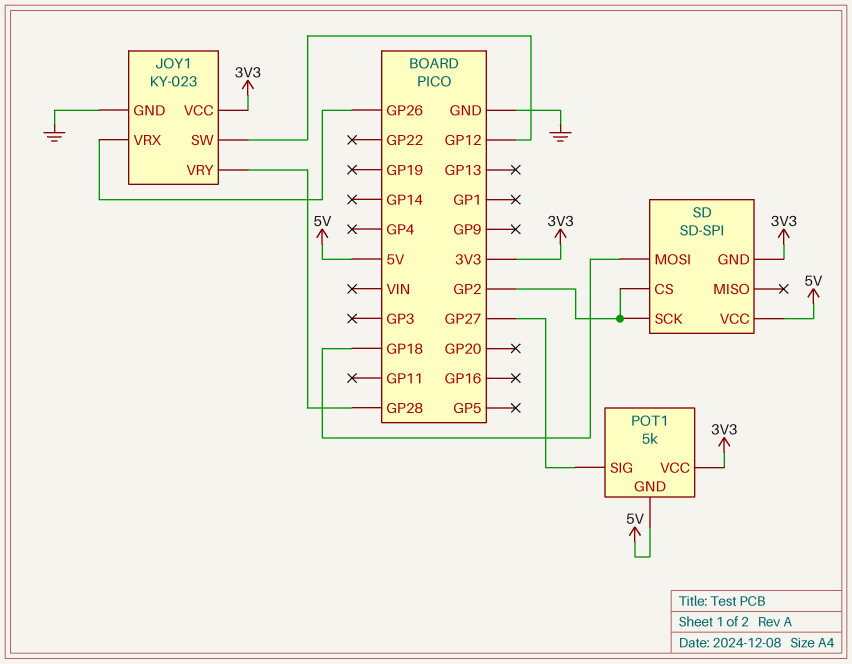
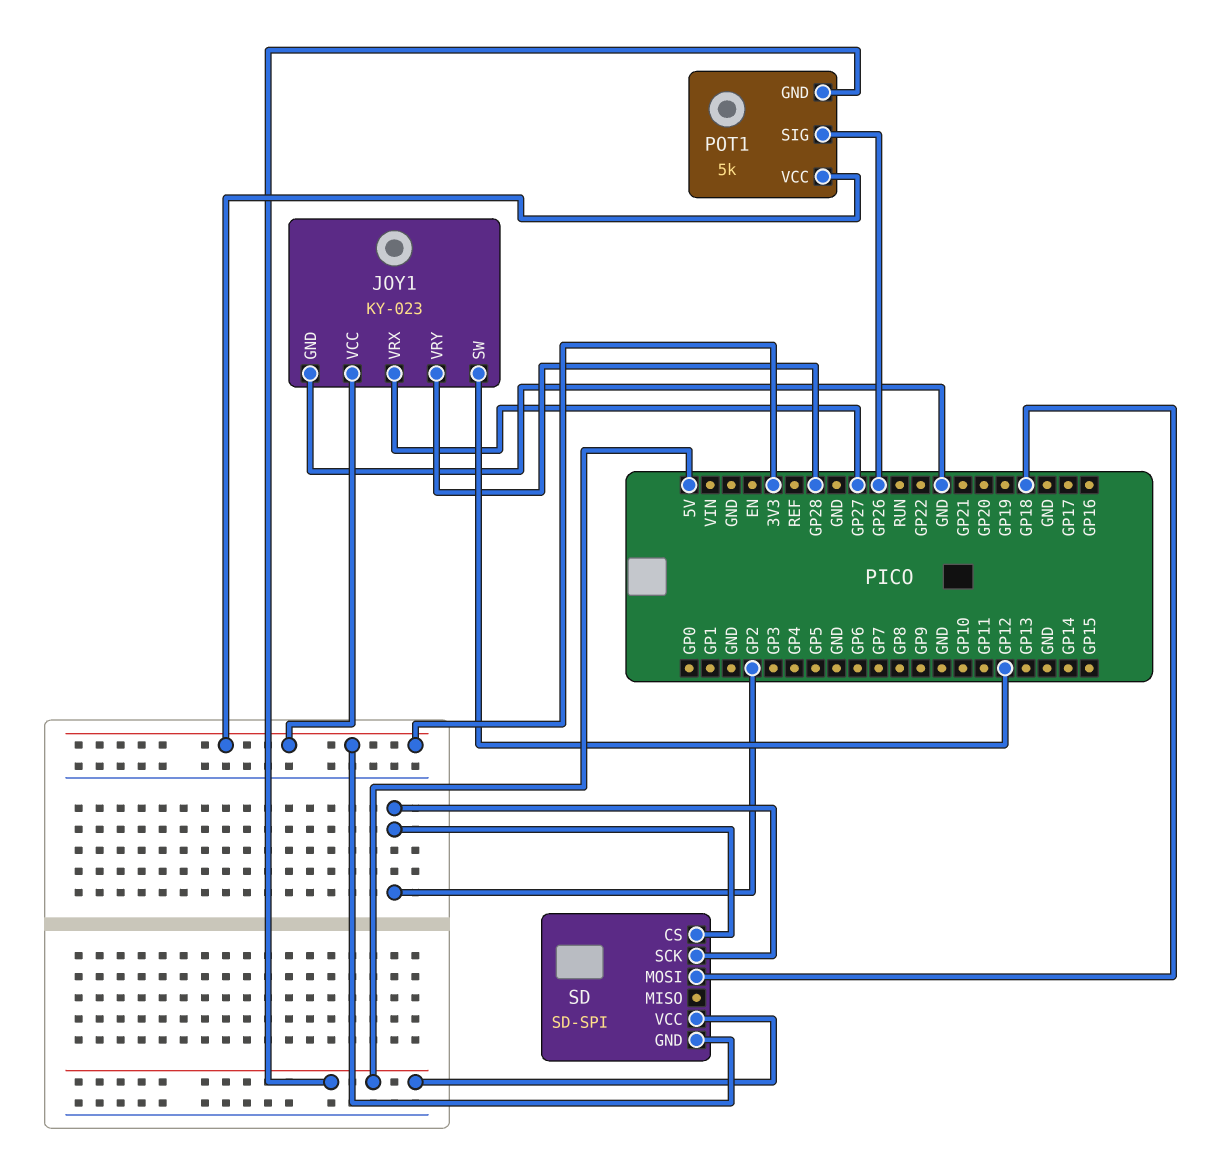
JOY1 pin VRX: GP26 -> GP27
POT1 pin SIG: GP27 -> GP26

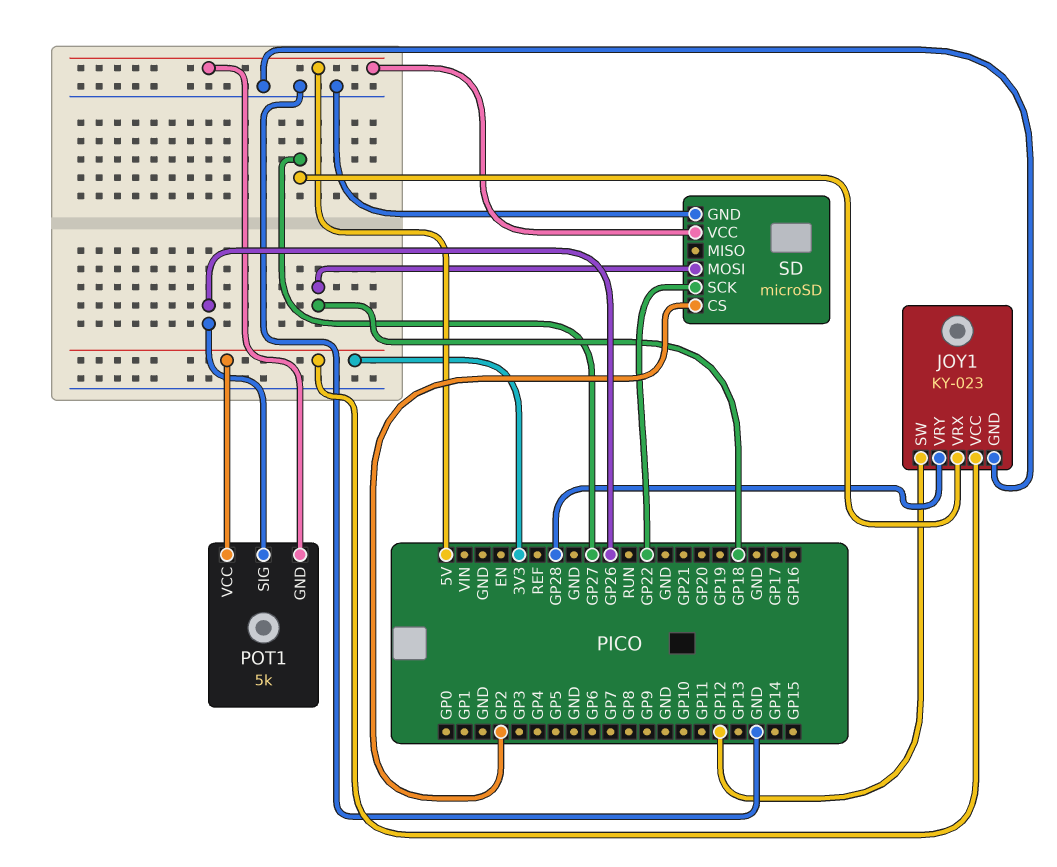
SD: SD-SPI -> microSD
SD pin GND: 3V3 -> GND
SD pin SCK: GP2 -> GP22

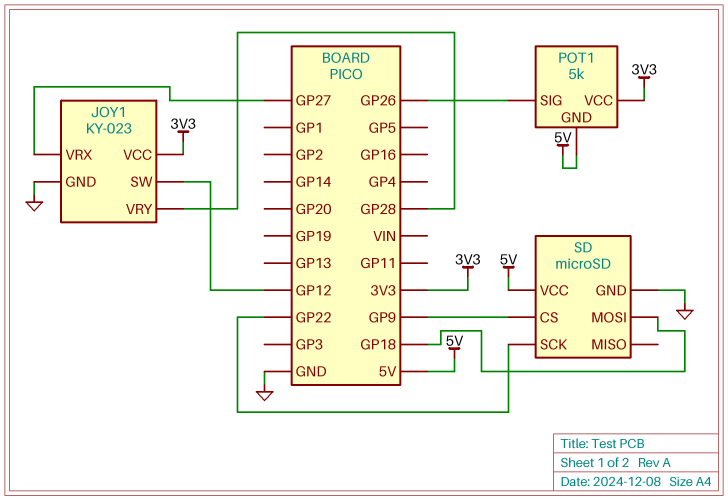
SD pin CS: GP2 -> GP9

